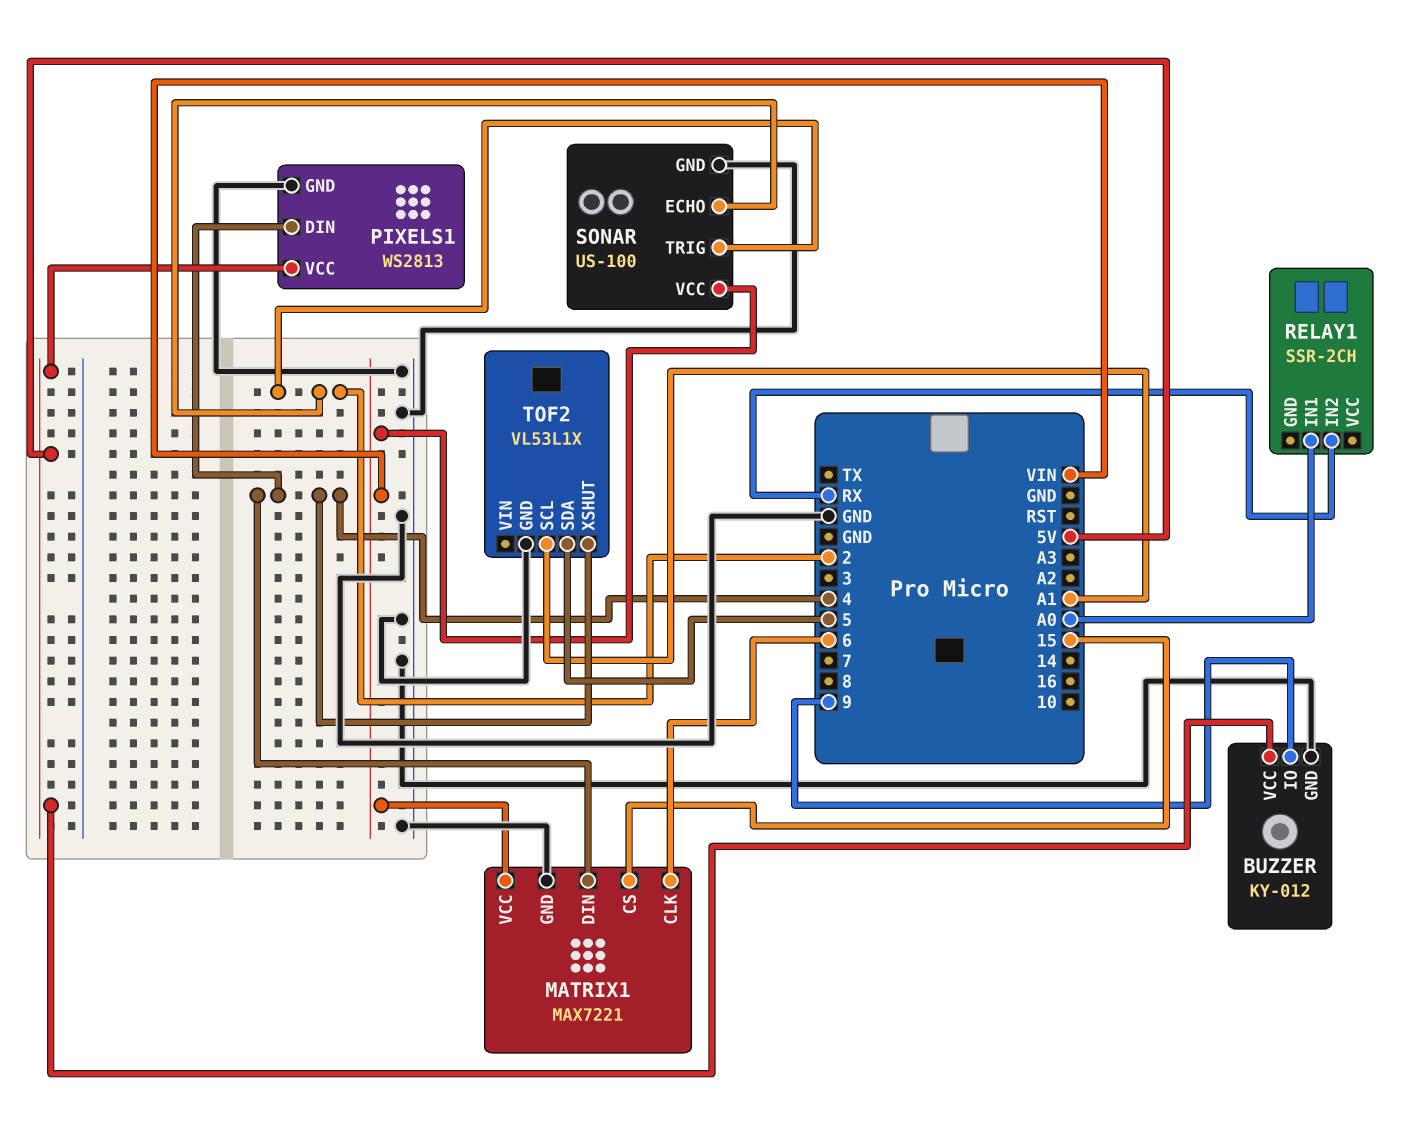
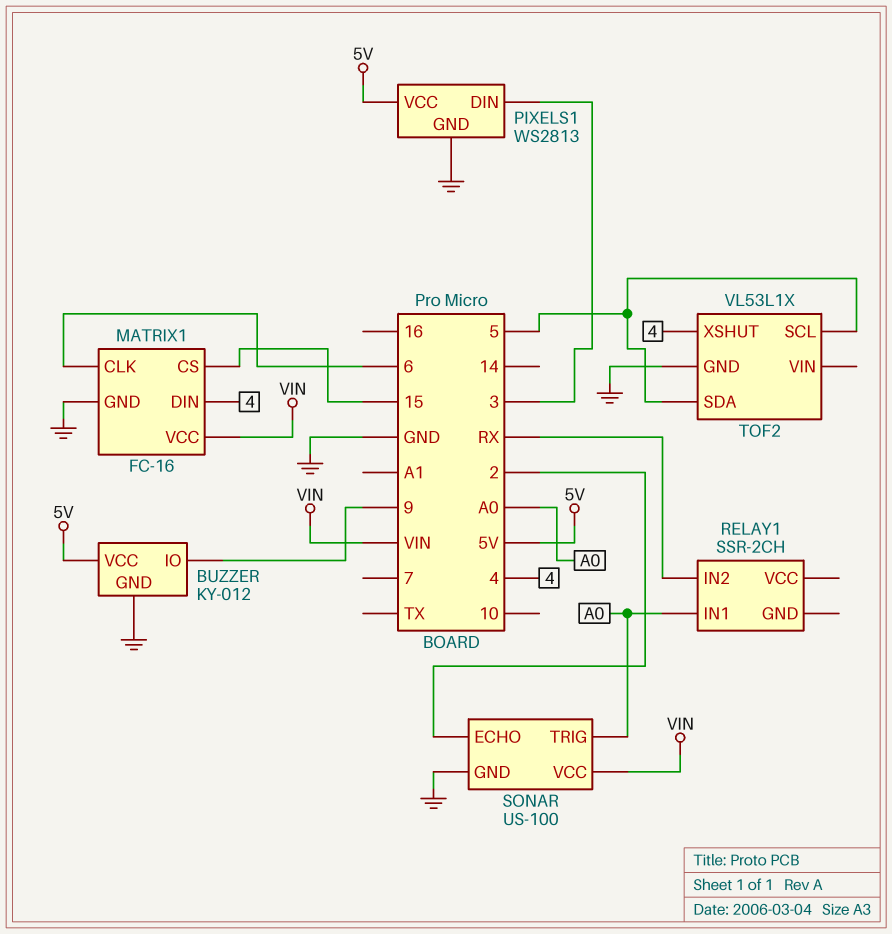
MATRIX1: MAX7221 -> FC-16
PIXELS1 pin DIN: 4 -> 3
SONAR pin TRIG: 2 -> A0
TOF2 pin SCL: A1 -> 5

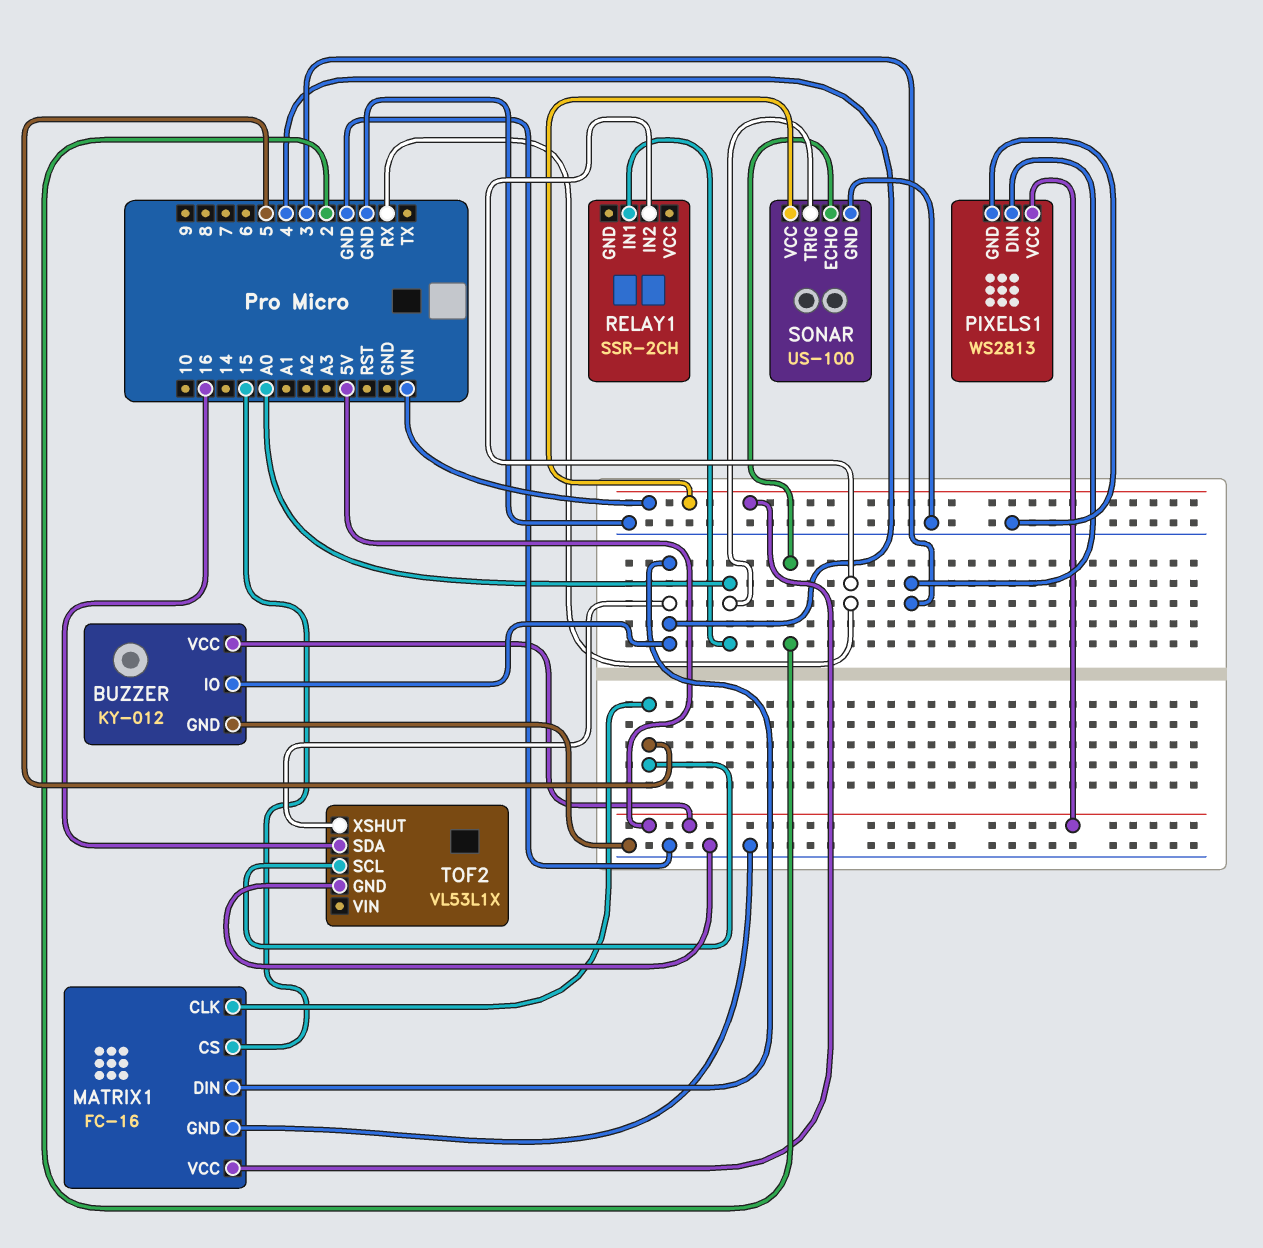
BUZZER pin IO: 9 -> 4
MATRIX1 pin CLK: 6 -> 5
TOF2 pin SDA: 5 -> 16

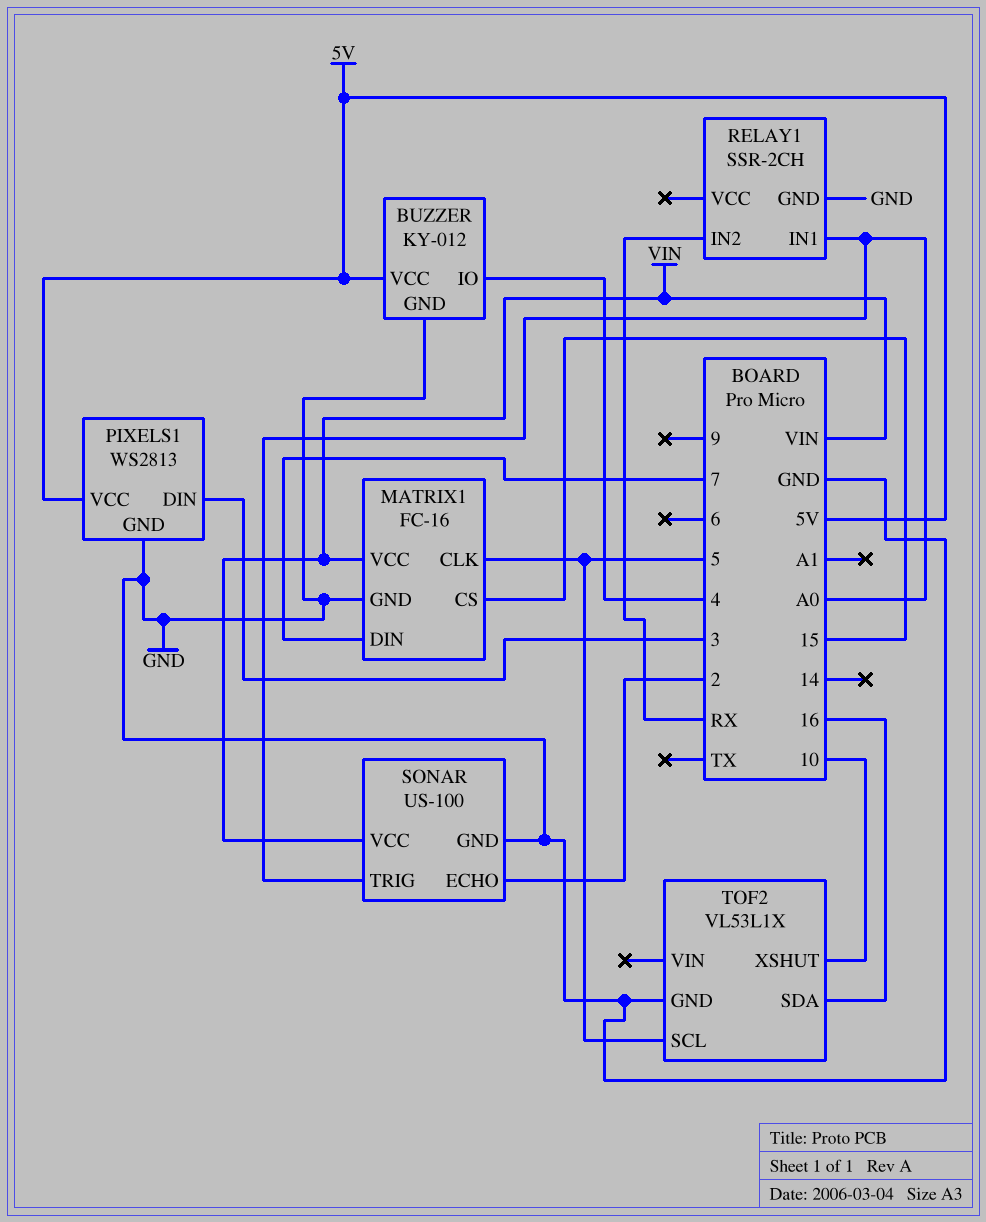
MATRIX1 pin DIN: 4 -> 7
RELAY1 pin GND: none -> GND
TOF2 pin XSHUT: 4 -> 10

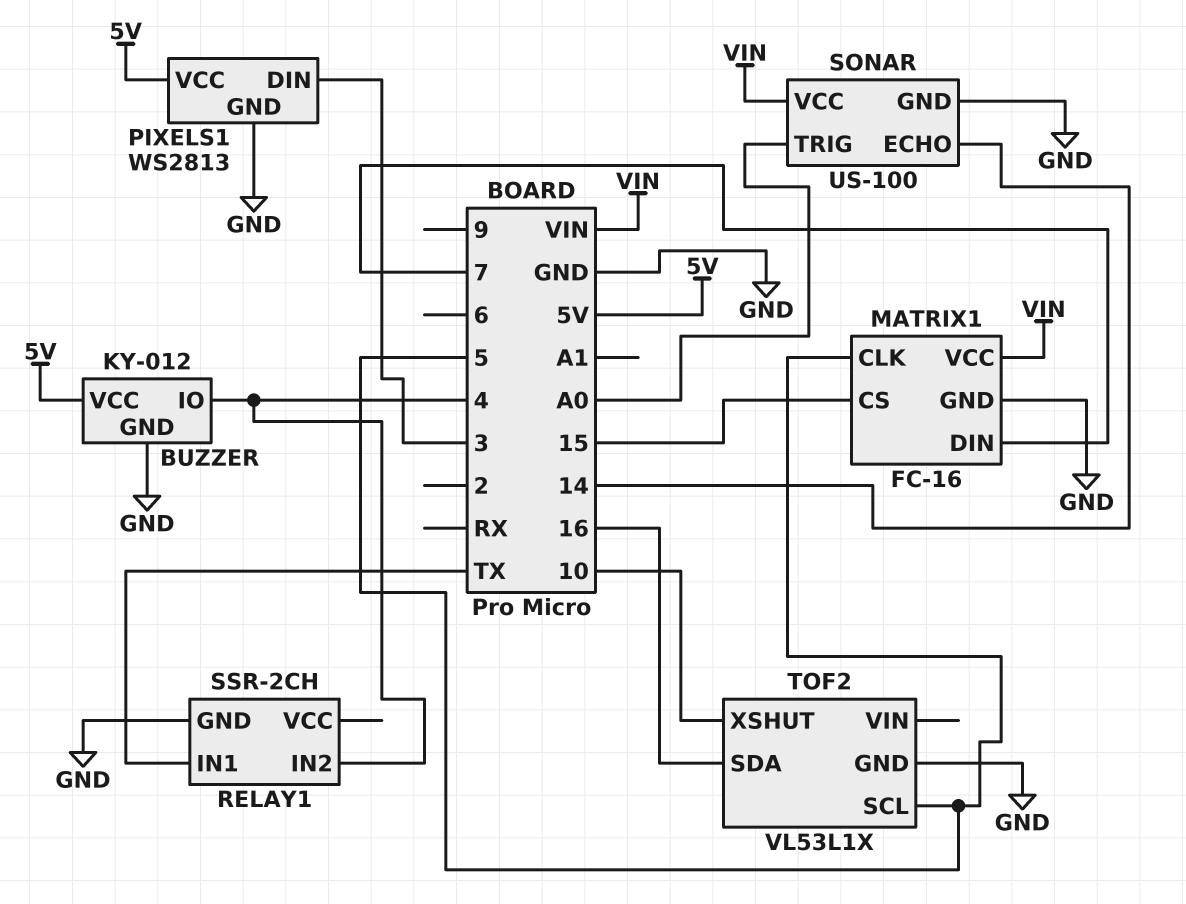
RELAY1 pin IN1: A0 -> TX
RELAY1 pin IN2: RX -> 4
SONAR pin ECHO: 2 -> 14

